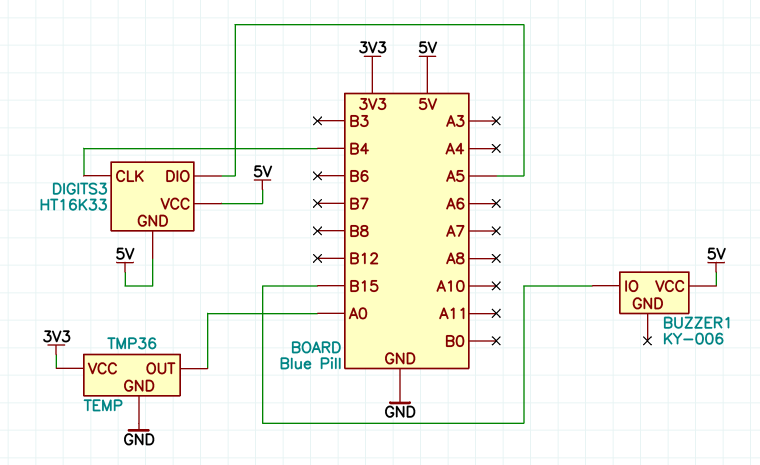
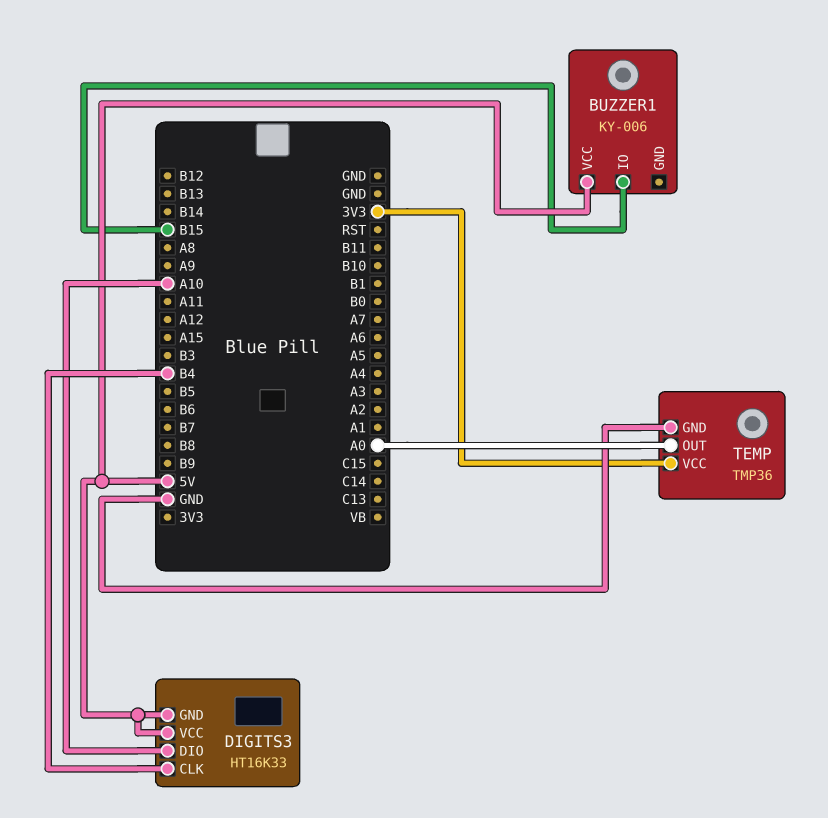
DIGITS3 pin DIO: A5 -> A10

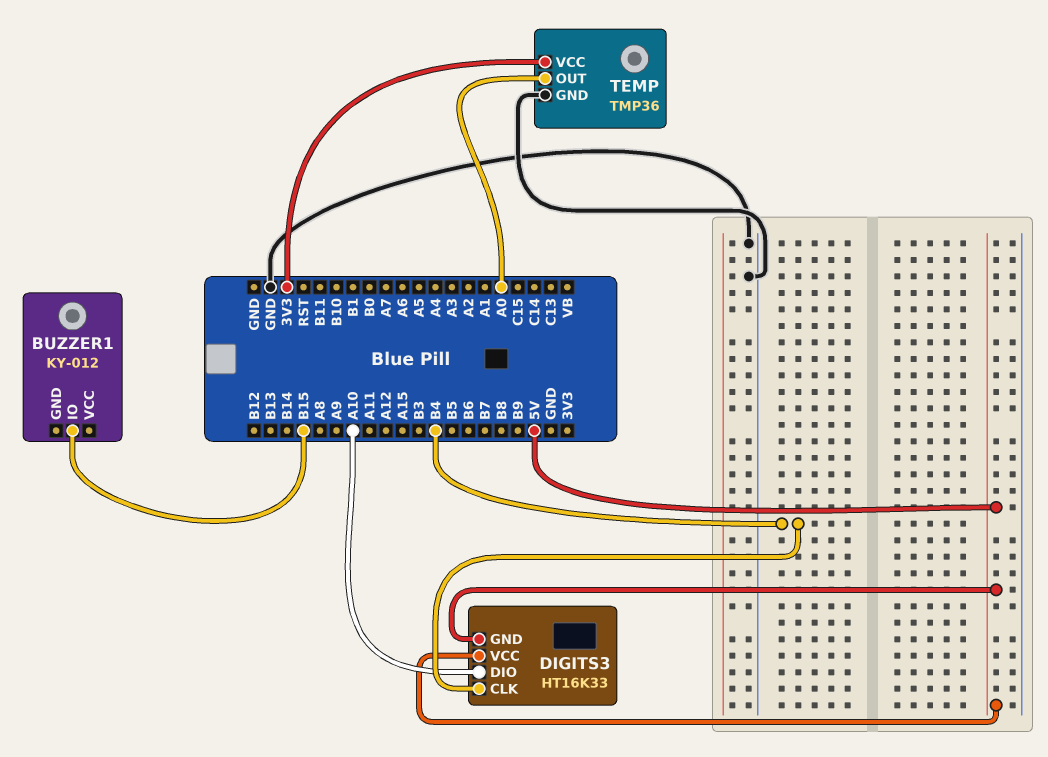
BUZZER1: KY-006 -> KY-012
BUZZER1 pin VCC: 5V -> none

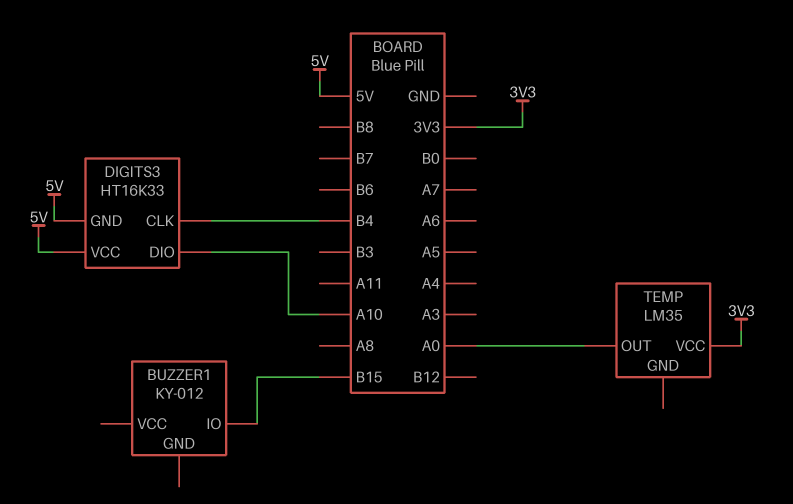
TEMP: TMP36 -> LM35
TEMP pin GND: GND -> none

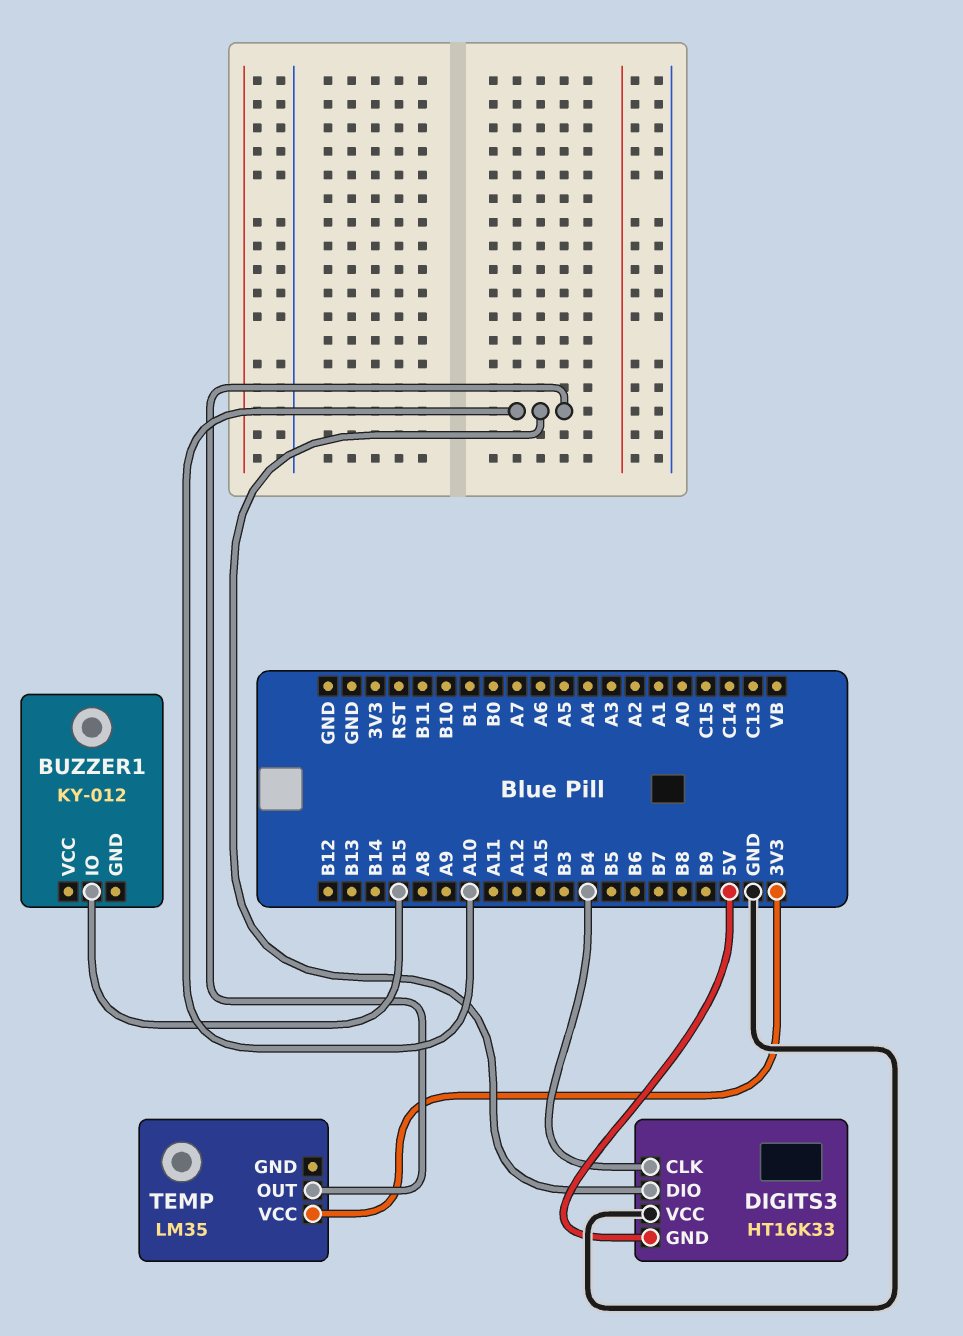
DIGITS3 pin VCC: 5V -> GND
TEMP pin OUT: A0 -> A10

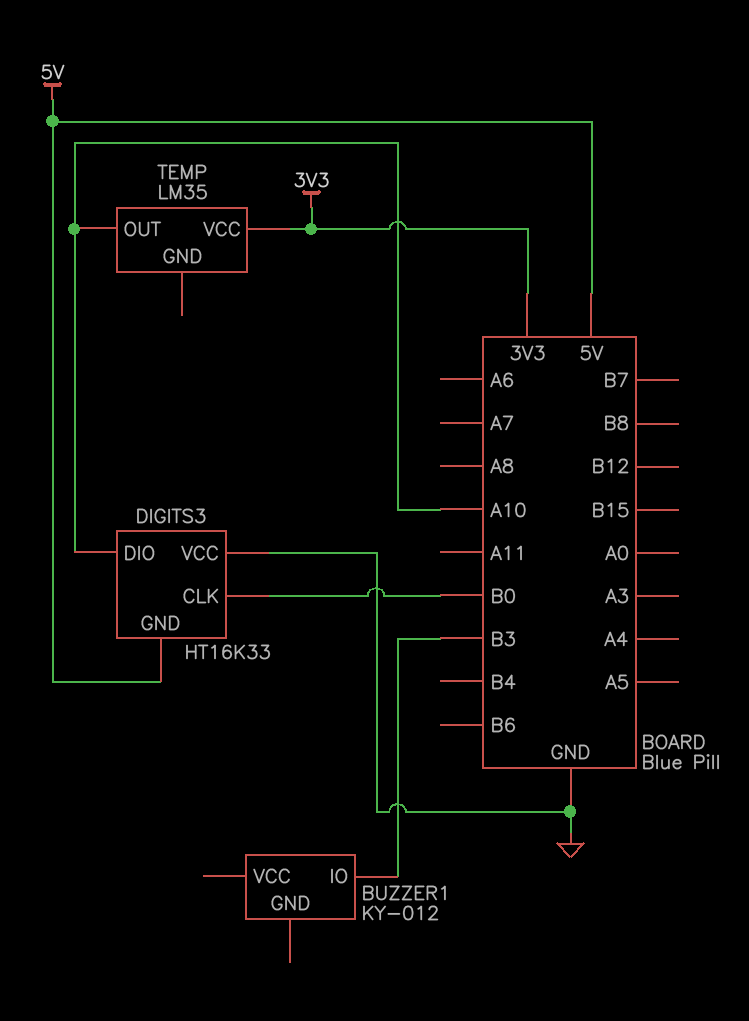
BUZZER1 pin IO: B15 -> B3
DIGITS3 pin CLK: B4 -> B0

